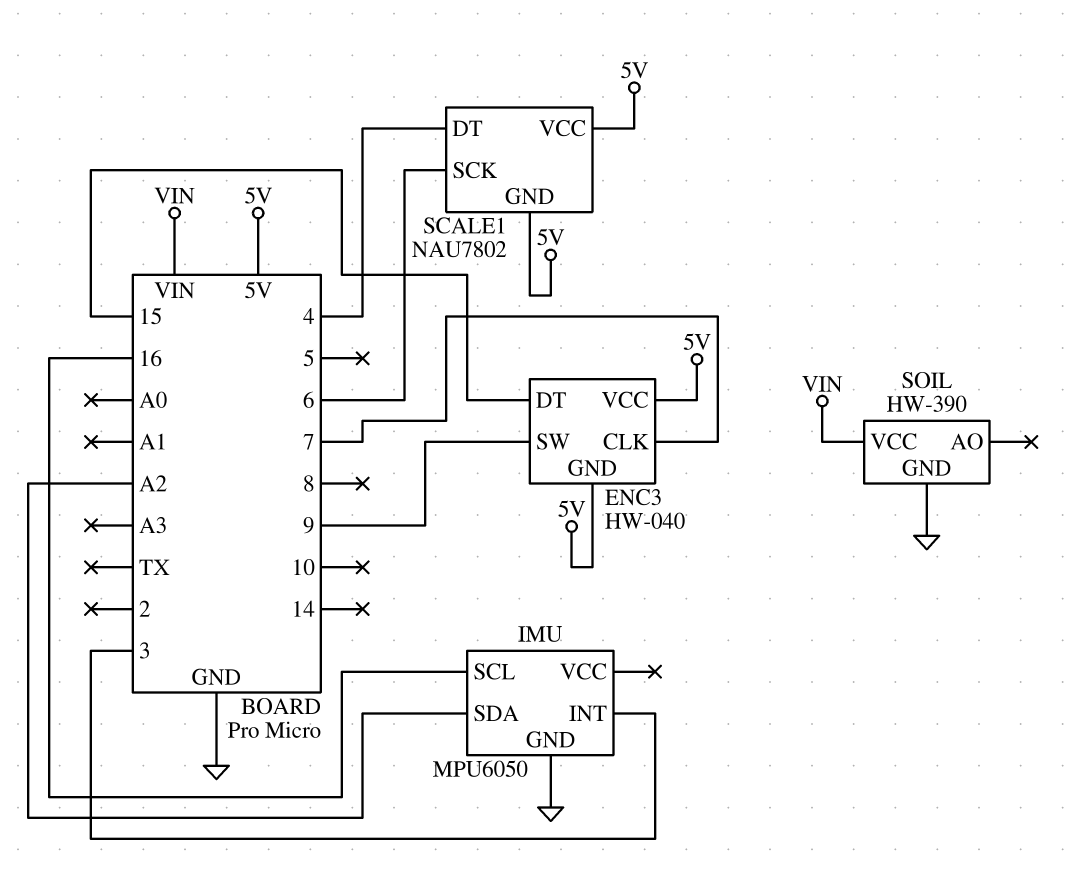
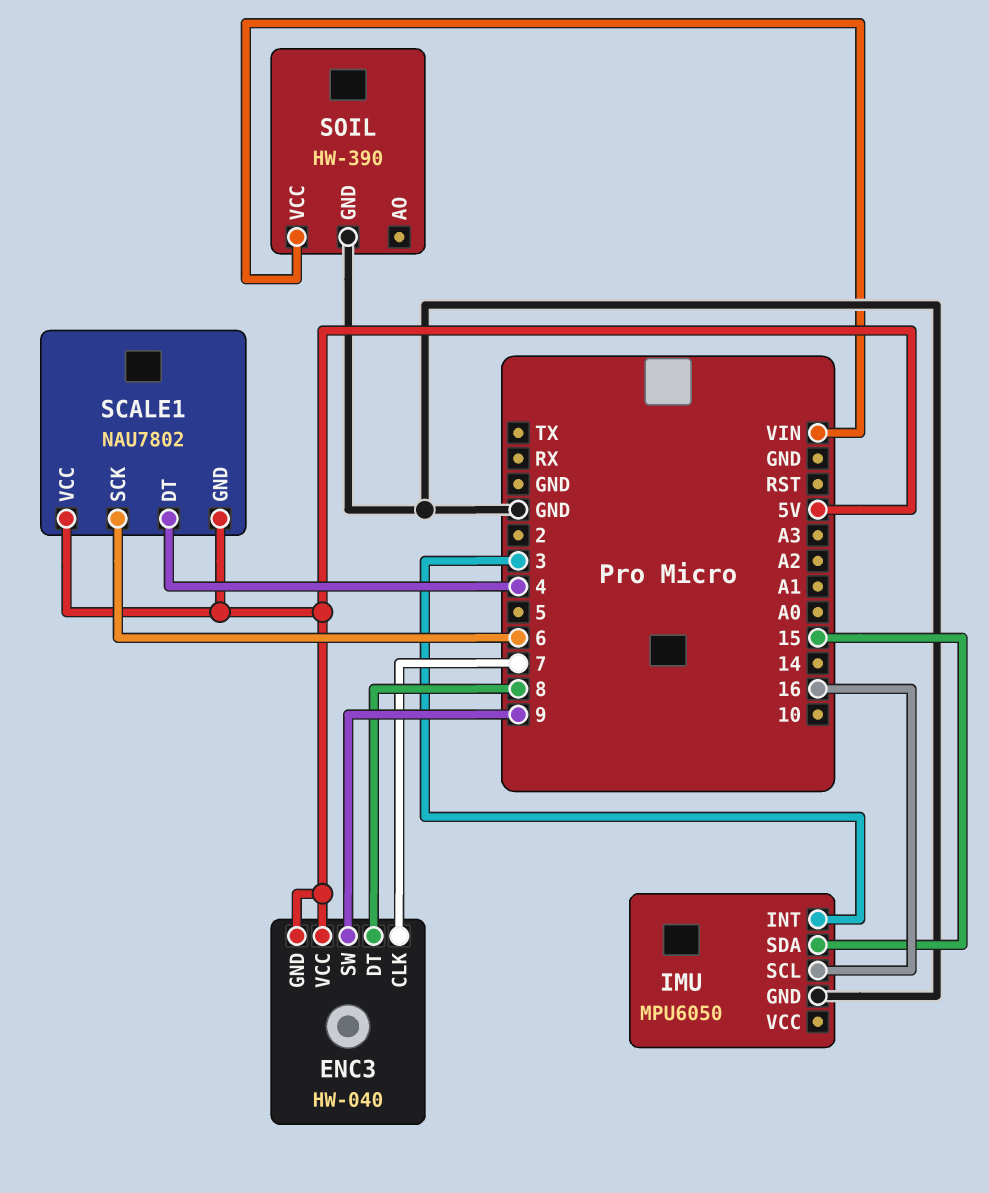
ENC3 pin DT: 15 -> 8
IMU pin SDA: A2 -> 15

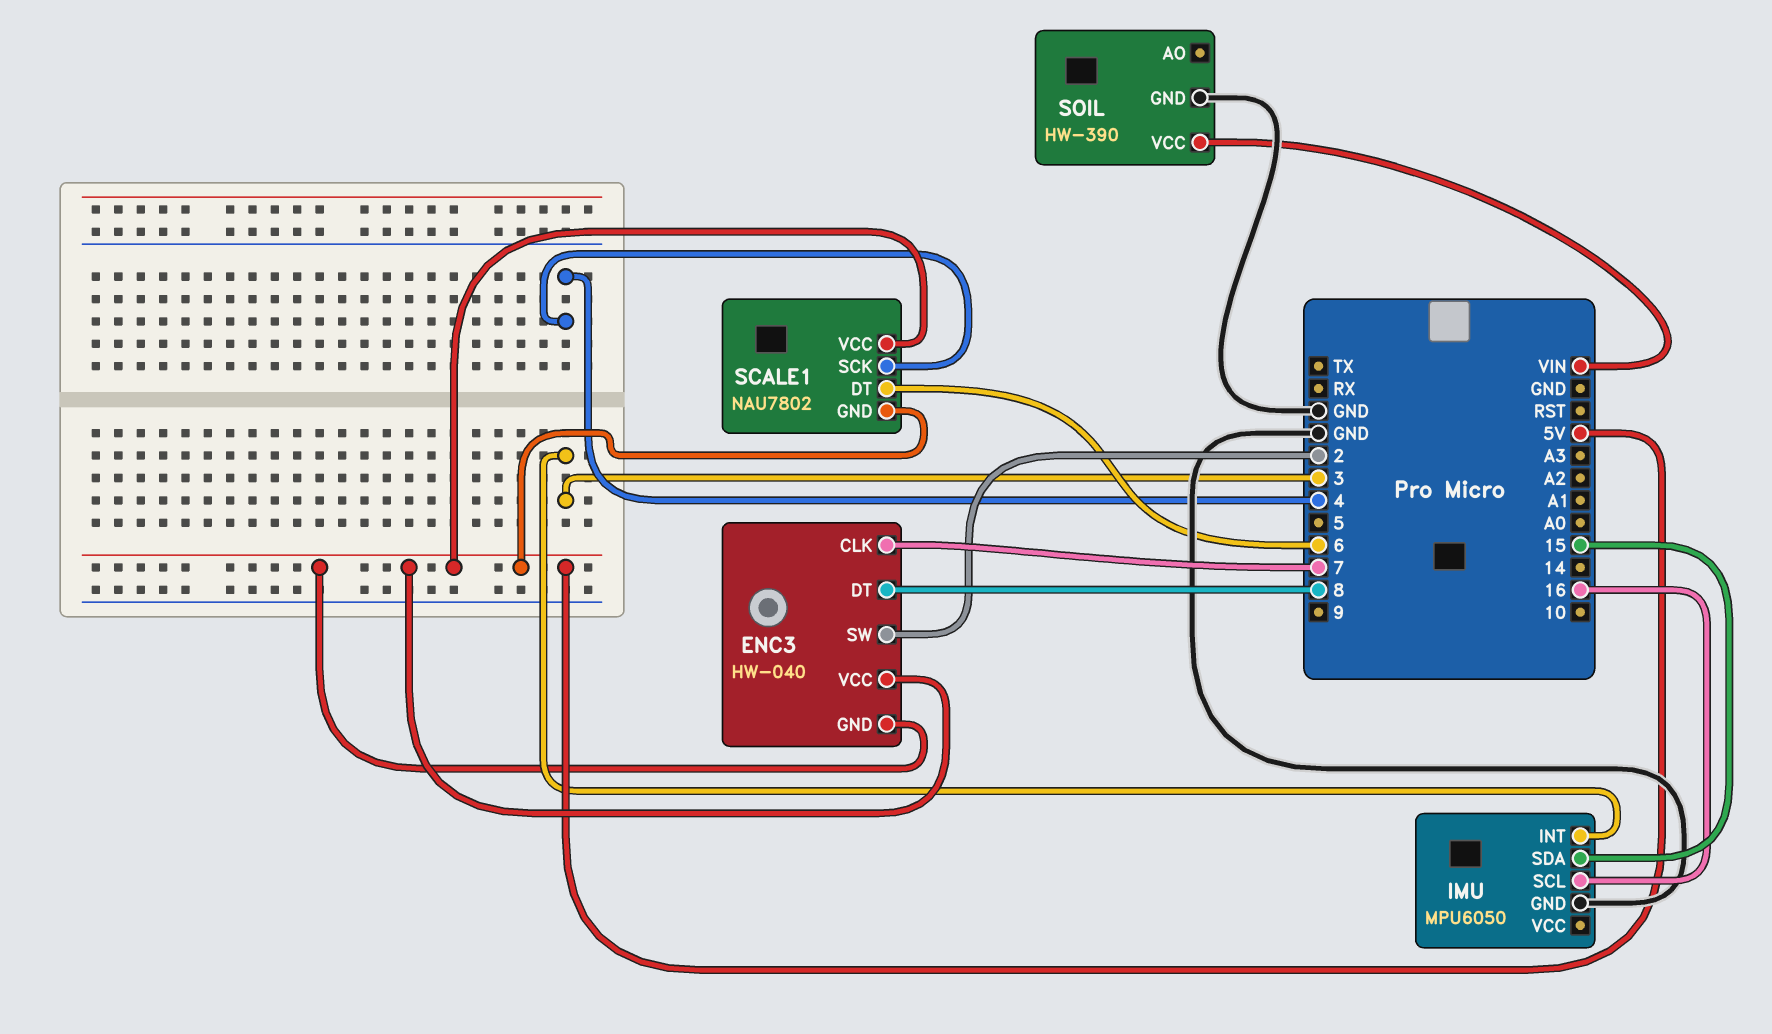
ENC3 pin SW: 9 -> 2
SCALE1 pin DT: 4 -> 6
SCALE1 pin SCK: 6 -> 4

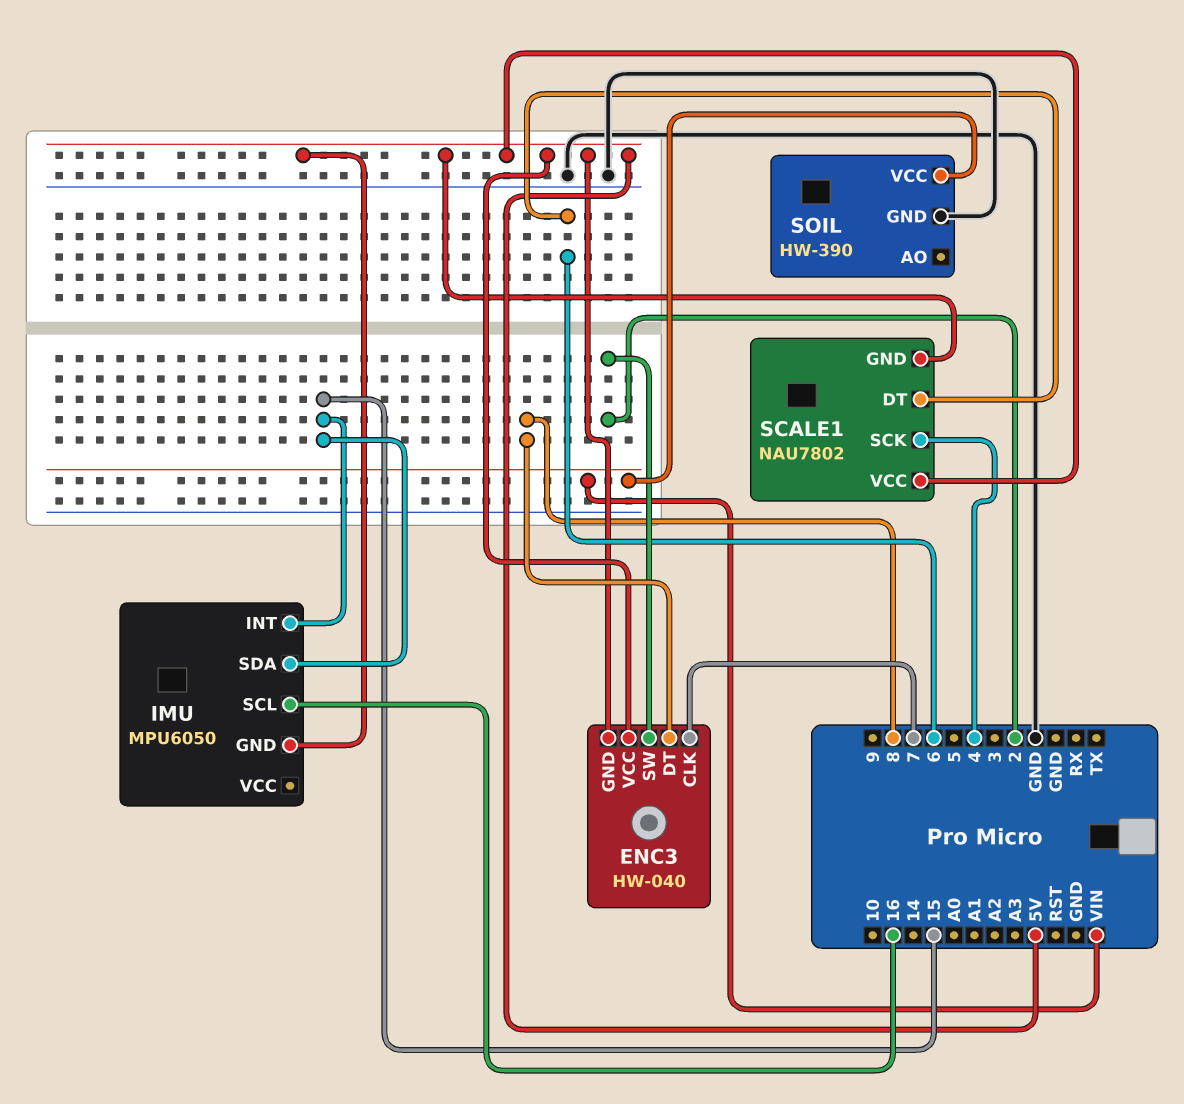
IMU pin GND: GND -> 5V
IMU pin INT: 3 -> 15

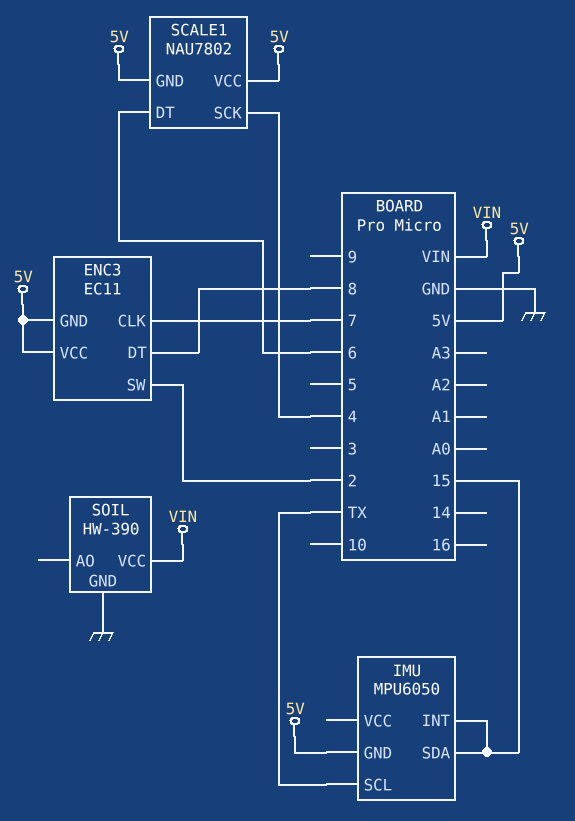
ENC3: HW-040 -> EC11
IMU pin SCL: 16 -> TX

